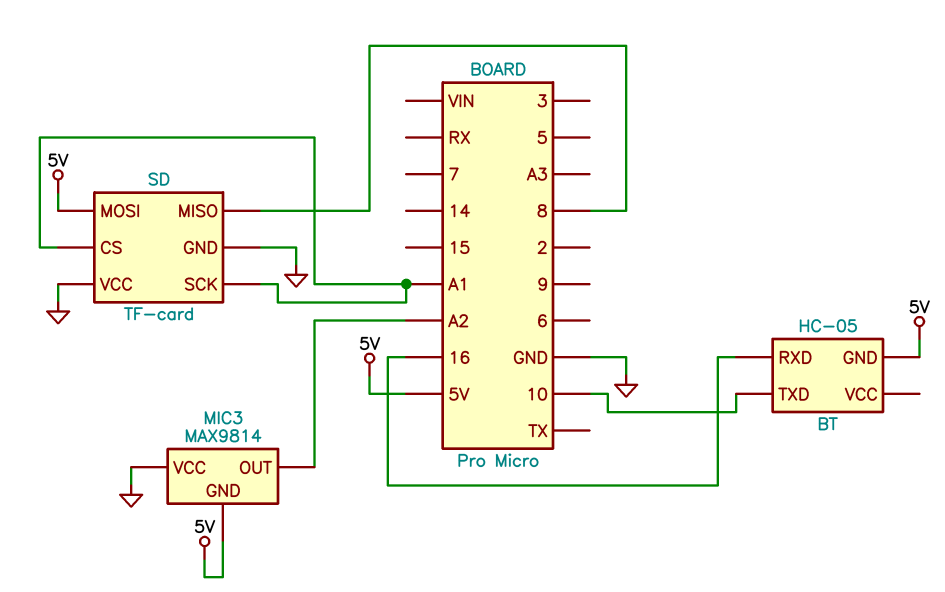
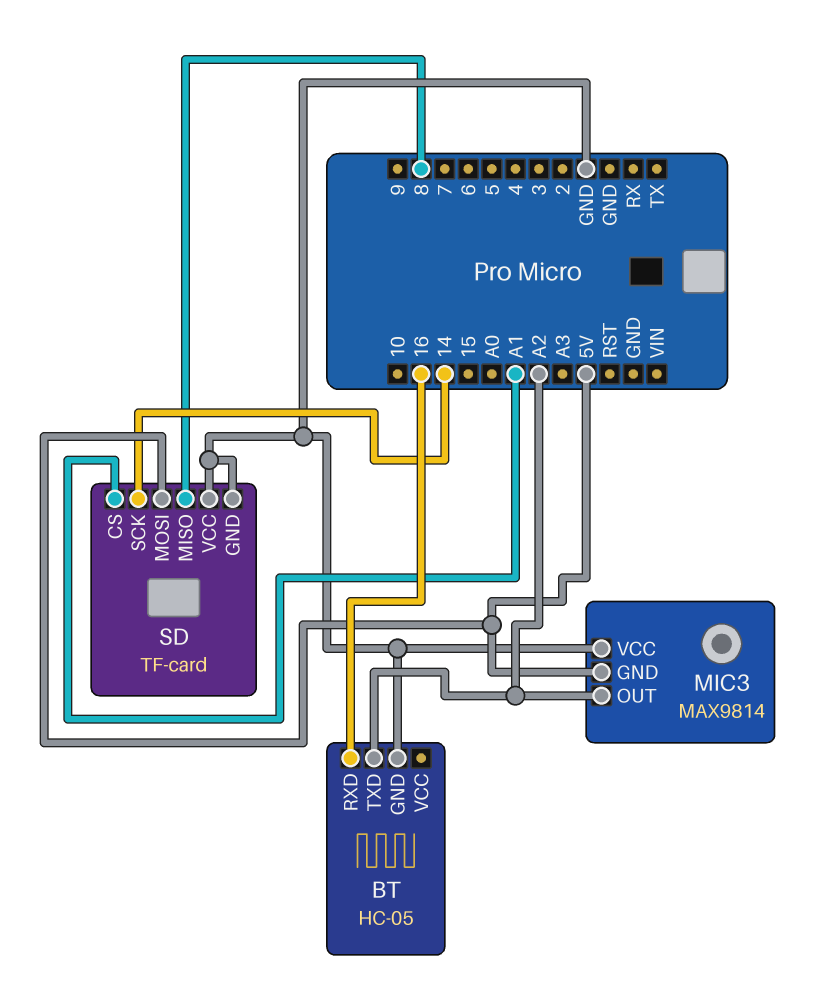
BT pin GND: 5V -> GND
BT pin TXD: 10 -> A2
SD pin SCK: A1 -> 14

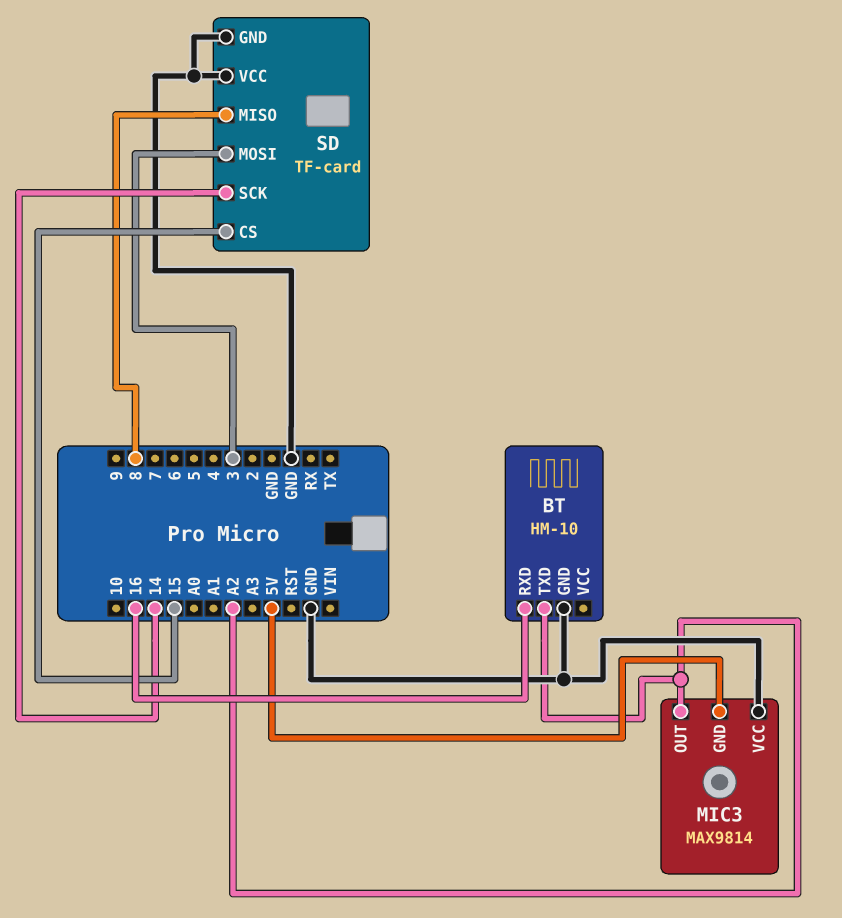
BT: HC-05 -> HM-10
SD pin CS: A1 -> 15
SD pin MOSI: 5V -> 3

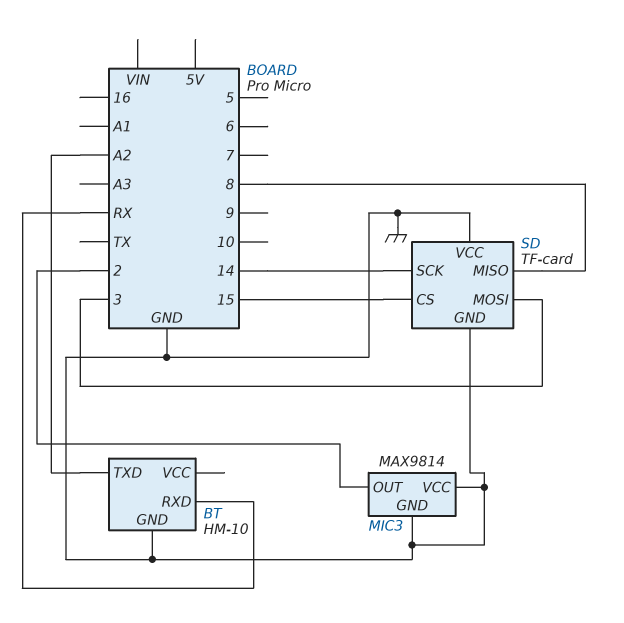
BT pin RXD: 16 -> RX
MIC3 pin GND: 5V -> GND
MIC3 pin OUT: A2 -> 2

